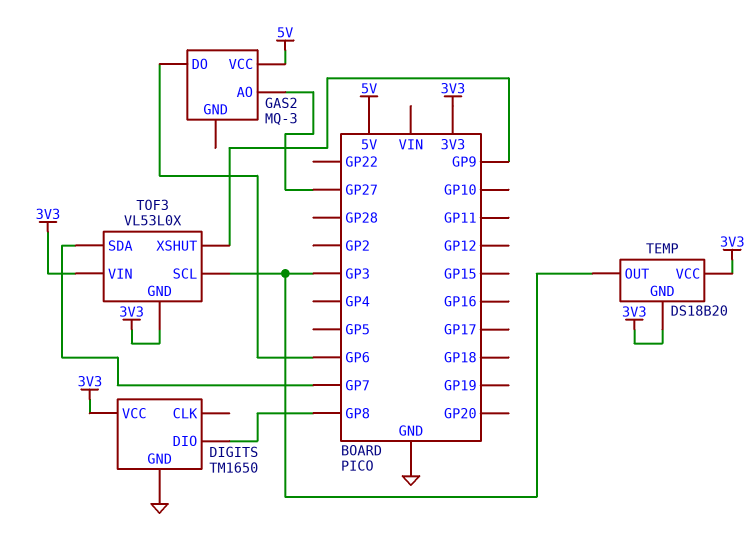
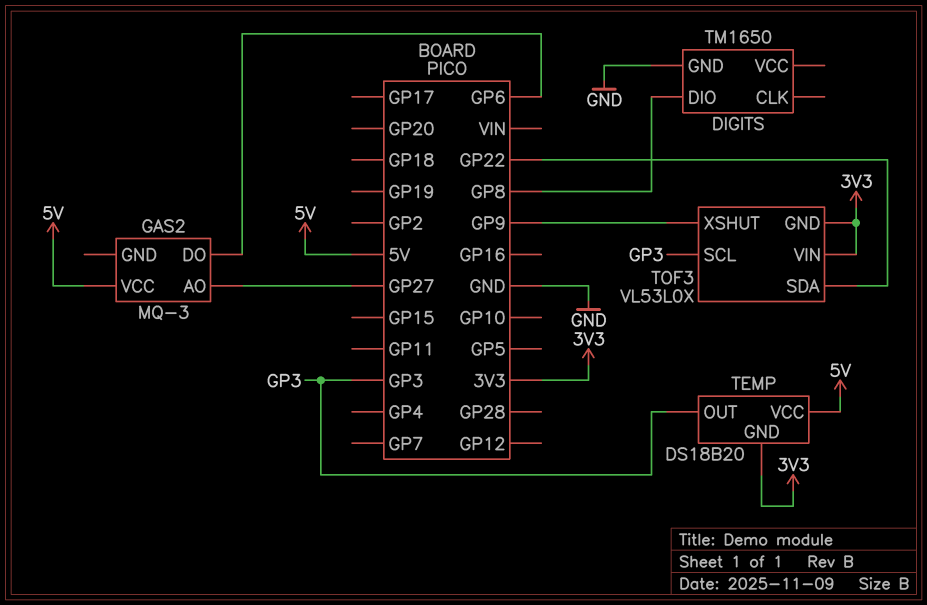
DIGITS pin VCC: 3V3 -> none
TEMP pin VCC: 3V3 -> 5V
TOF3 pin SDA: GP7 -> GP22

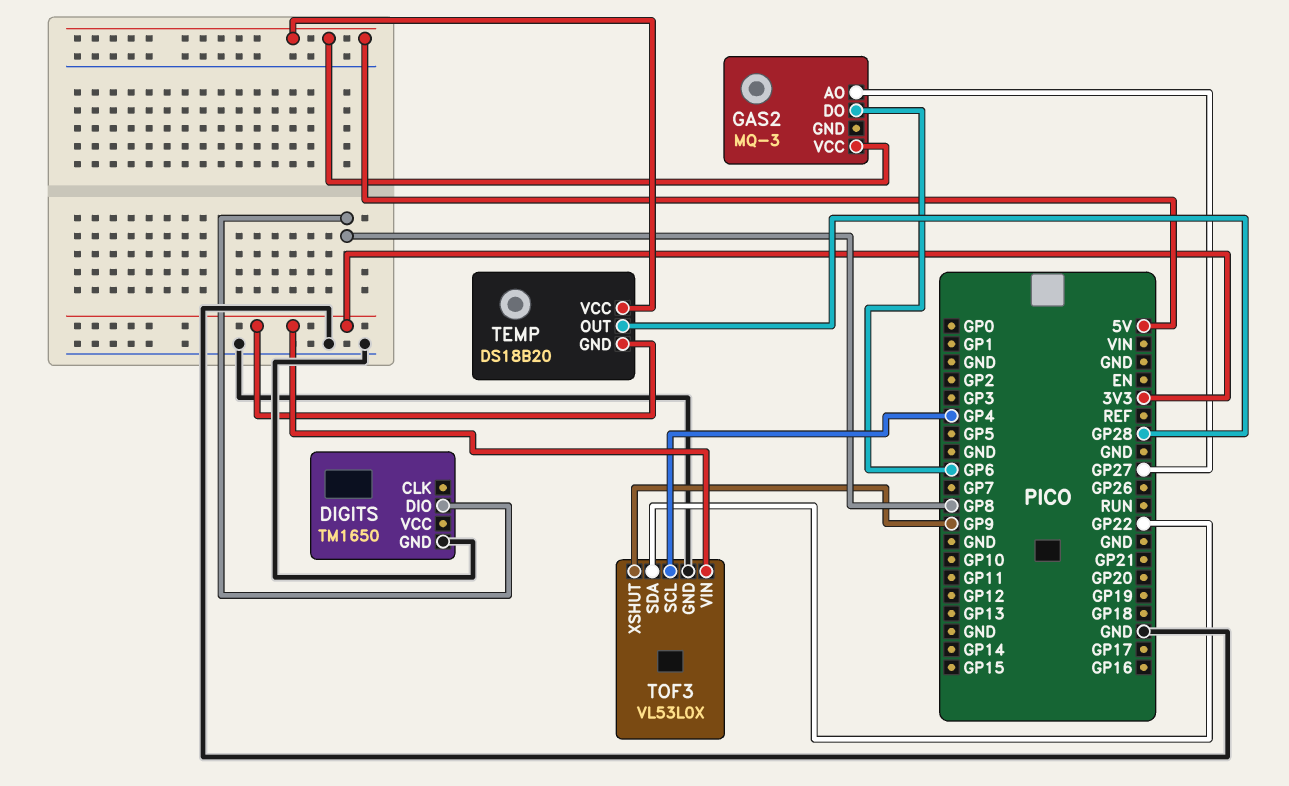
TEMP pin OUT: GP3 -> GP28
TOF3 pin GND: 3V3 -> GND
TOF3 pin SCL: GP3 -> GP4

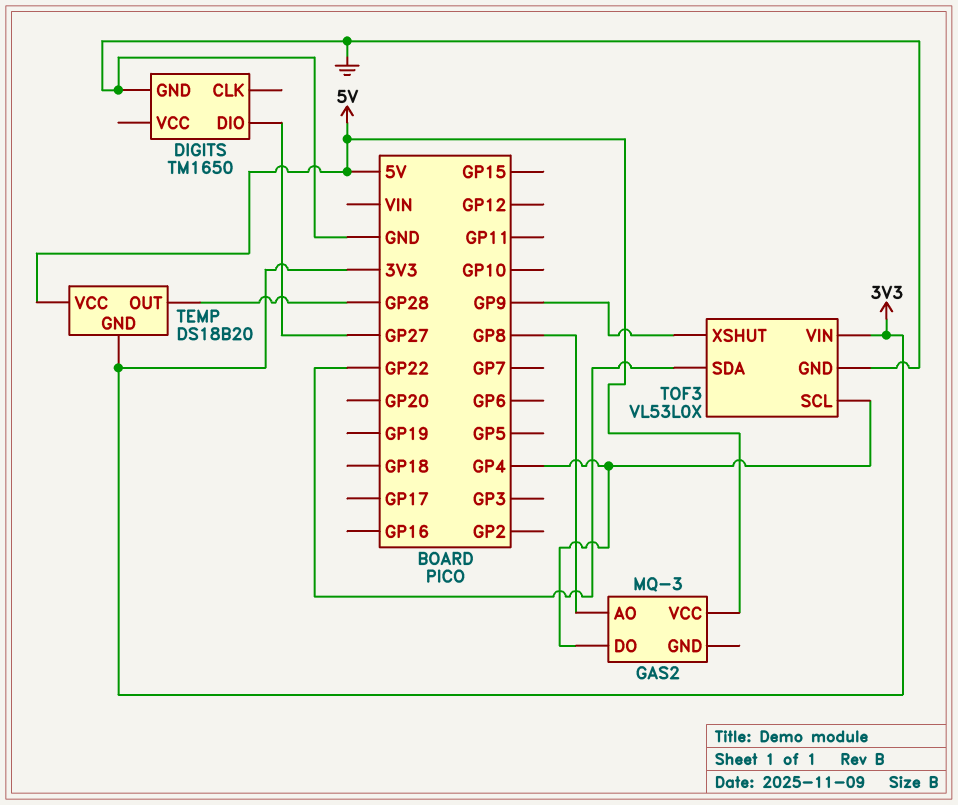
DIGITS pin DIO: GP8 -> GP27
GAS2 pin AO: GP27 -> GP8
GAS2 pin DO: GP6 -> GP4

